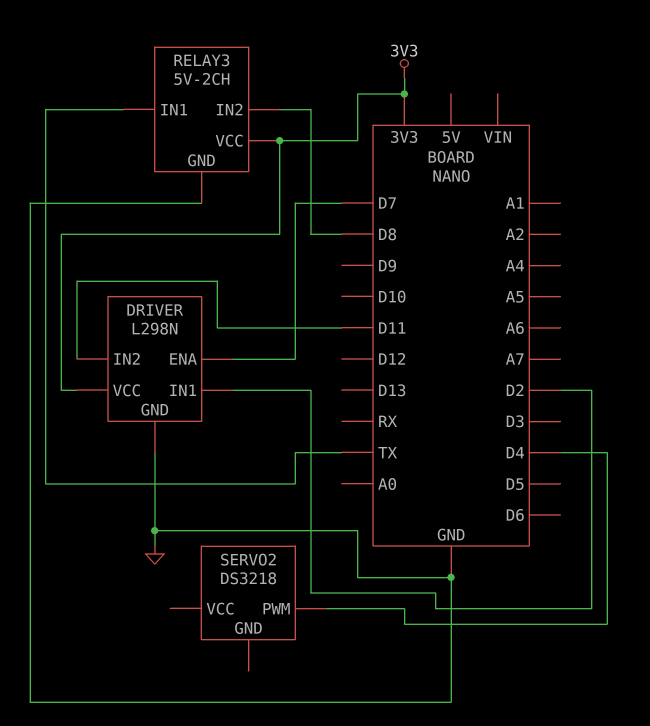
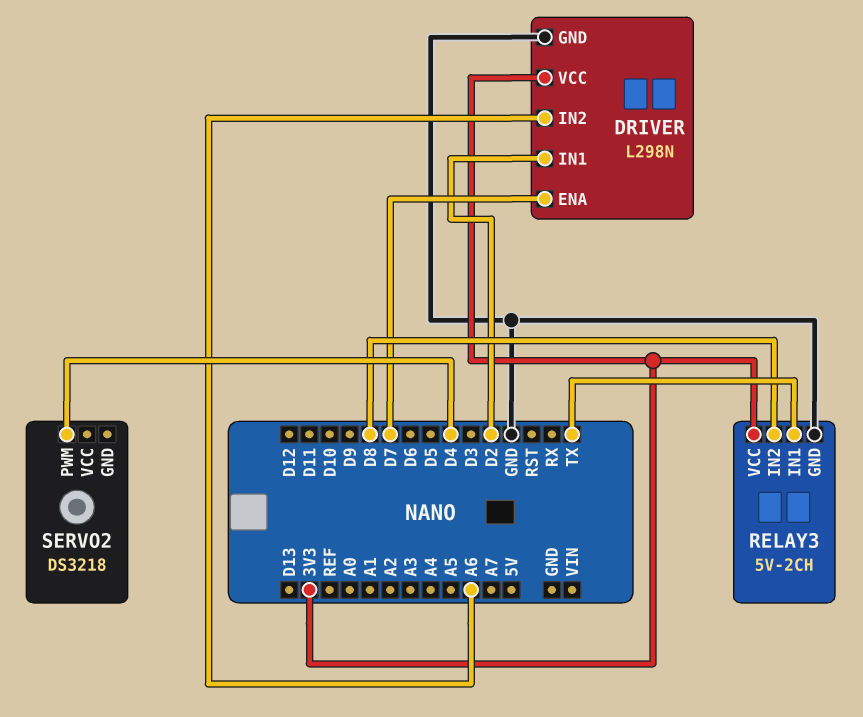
DRIVER pin IN2: D11 -> A6

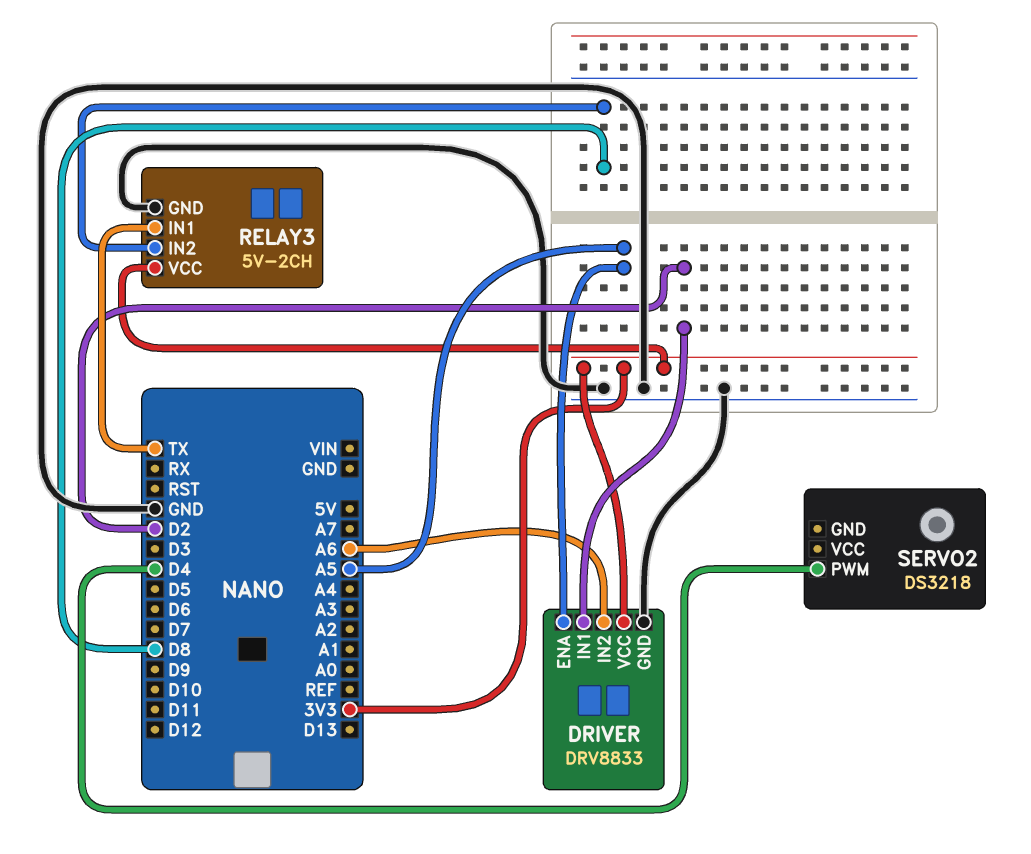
DRIVER: L298N -> DRV8833
DRIVER pin ENA: D7 -> A5

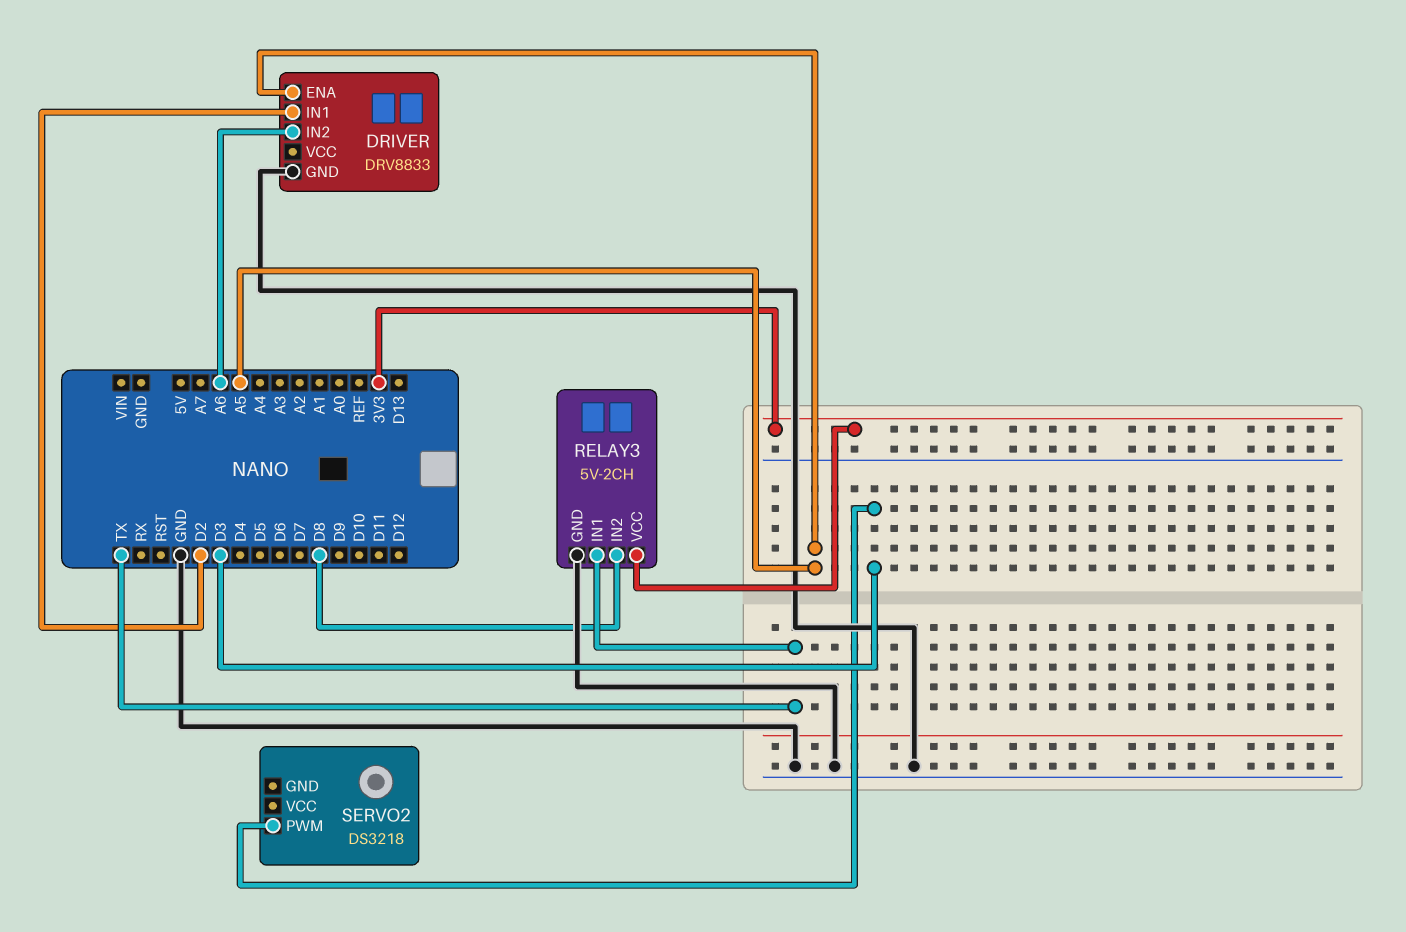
DRIVER pin VCC: 3V3 -> none
SERVO2 pin PWM: D4 -> D3

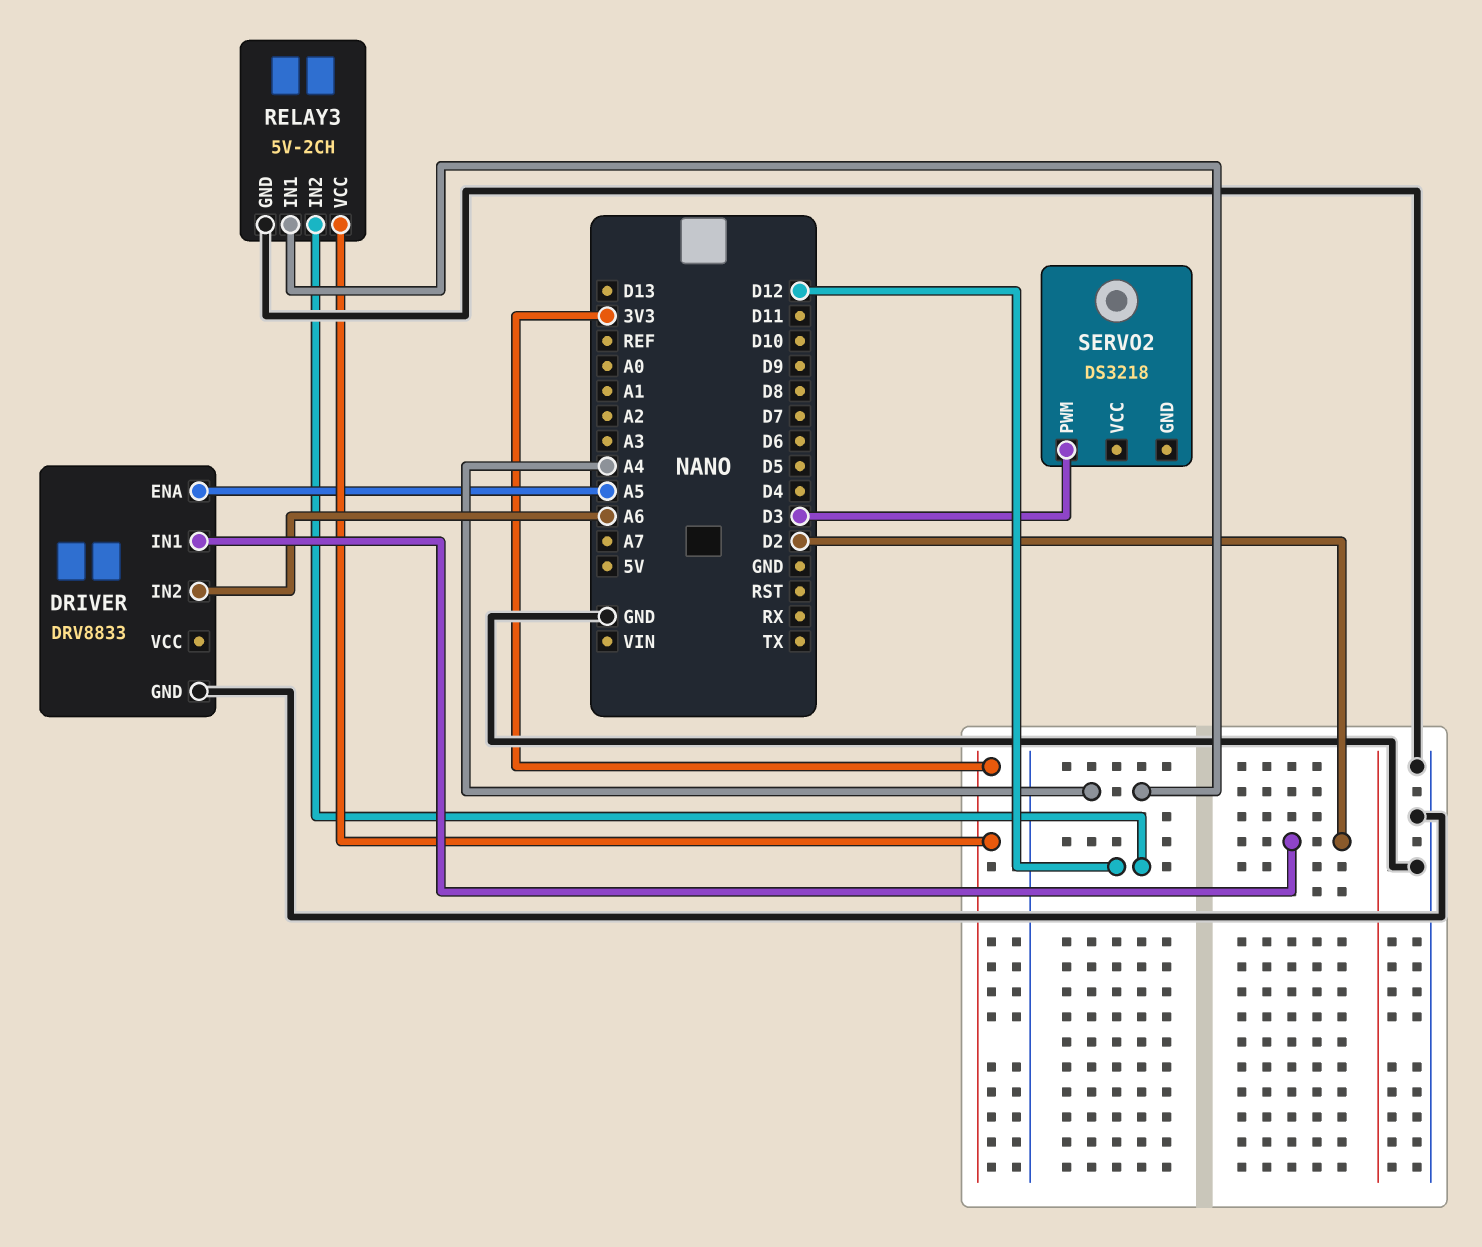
RELAY3 pin IN1: TX -> A4
RELAY3 pin IN2: D8 -> D12

